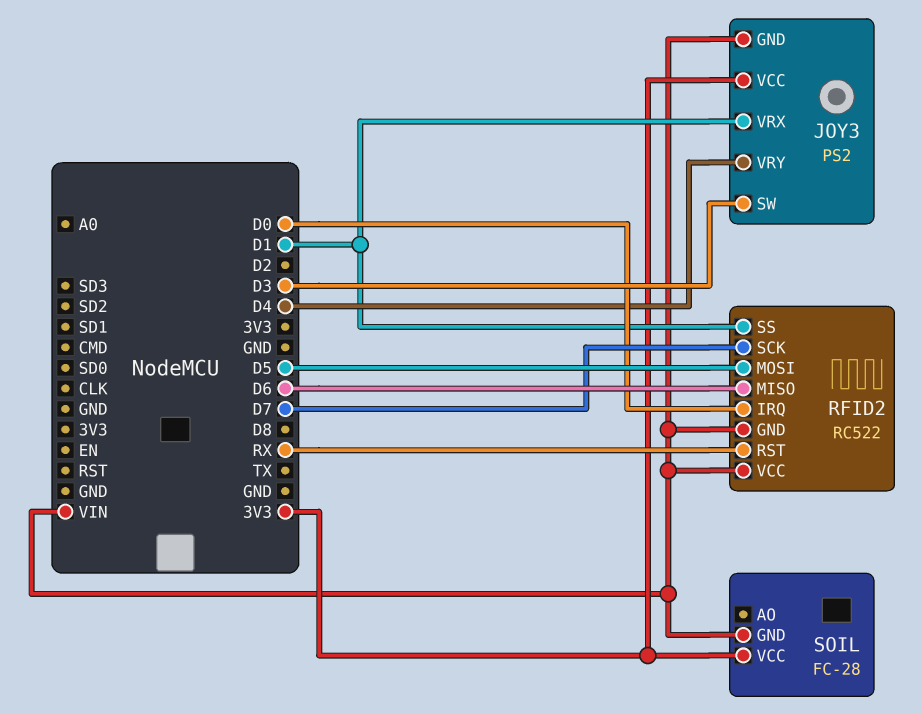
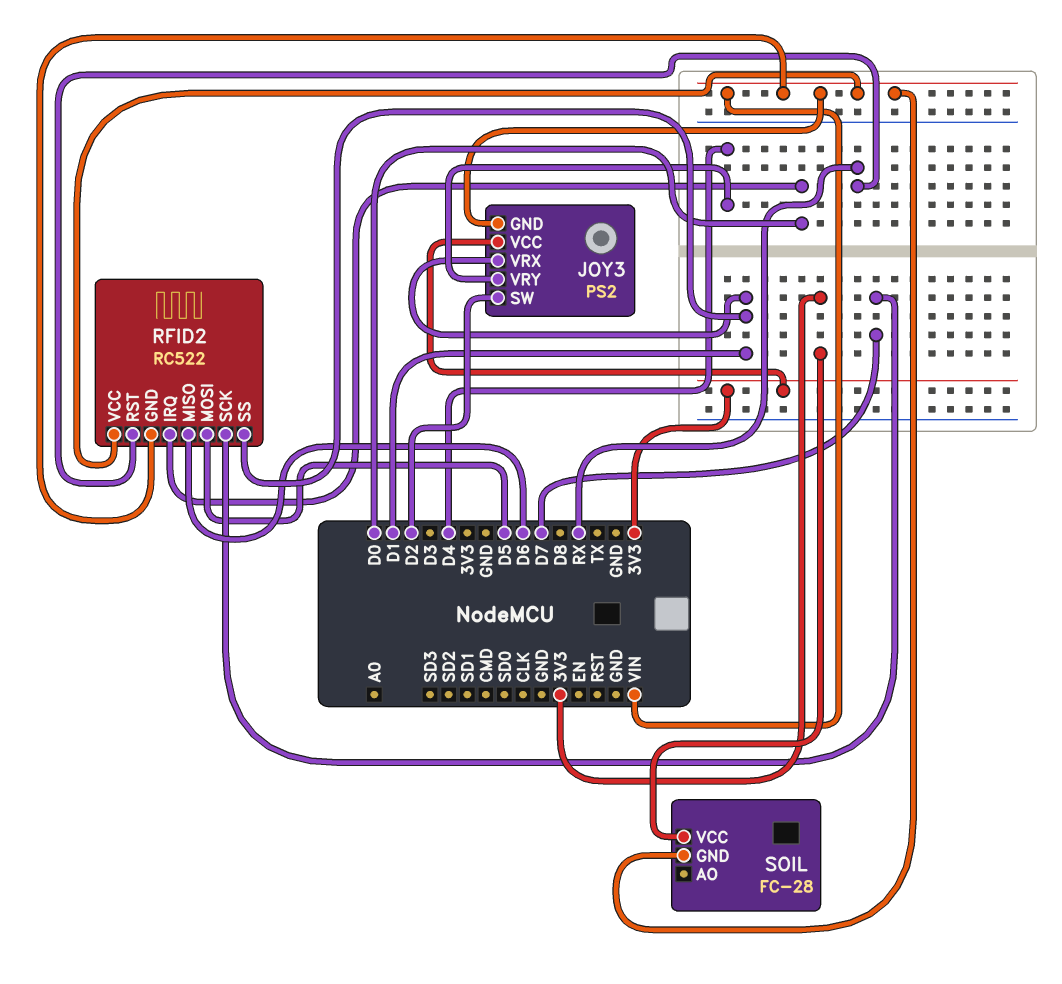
JOY3 pin SW: D3 -> D2

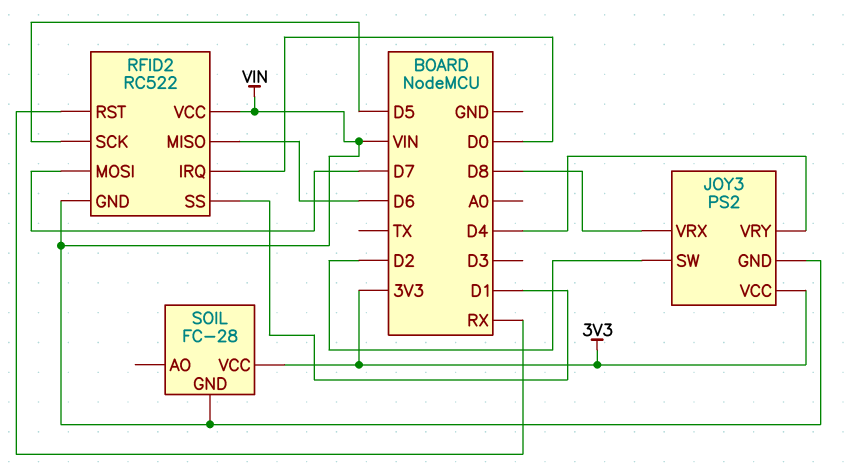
JOY3 pin VRX: D1 -> D8
RFID2 pin MOSI: D5 -> D7
RFID2 pin SCK: D7 -> D5

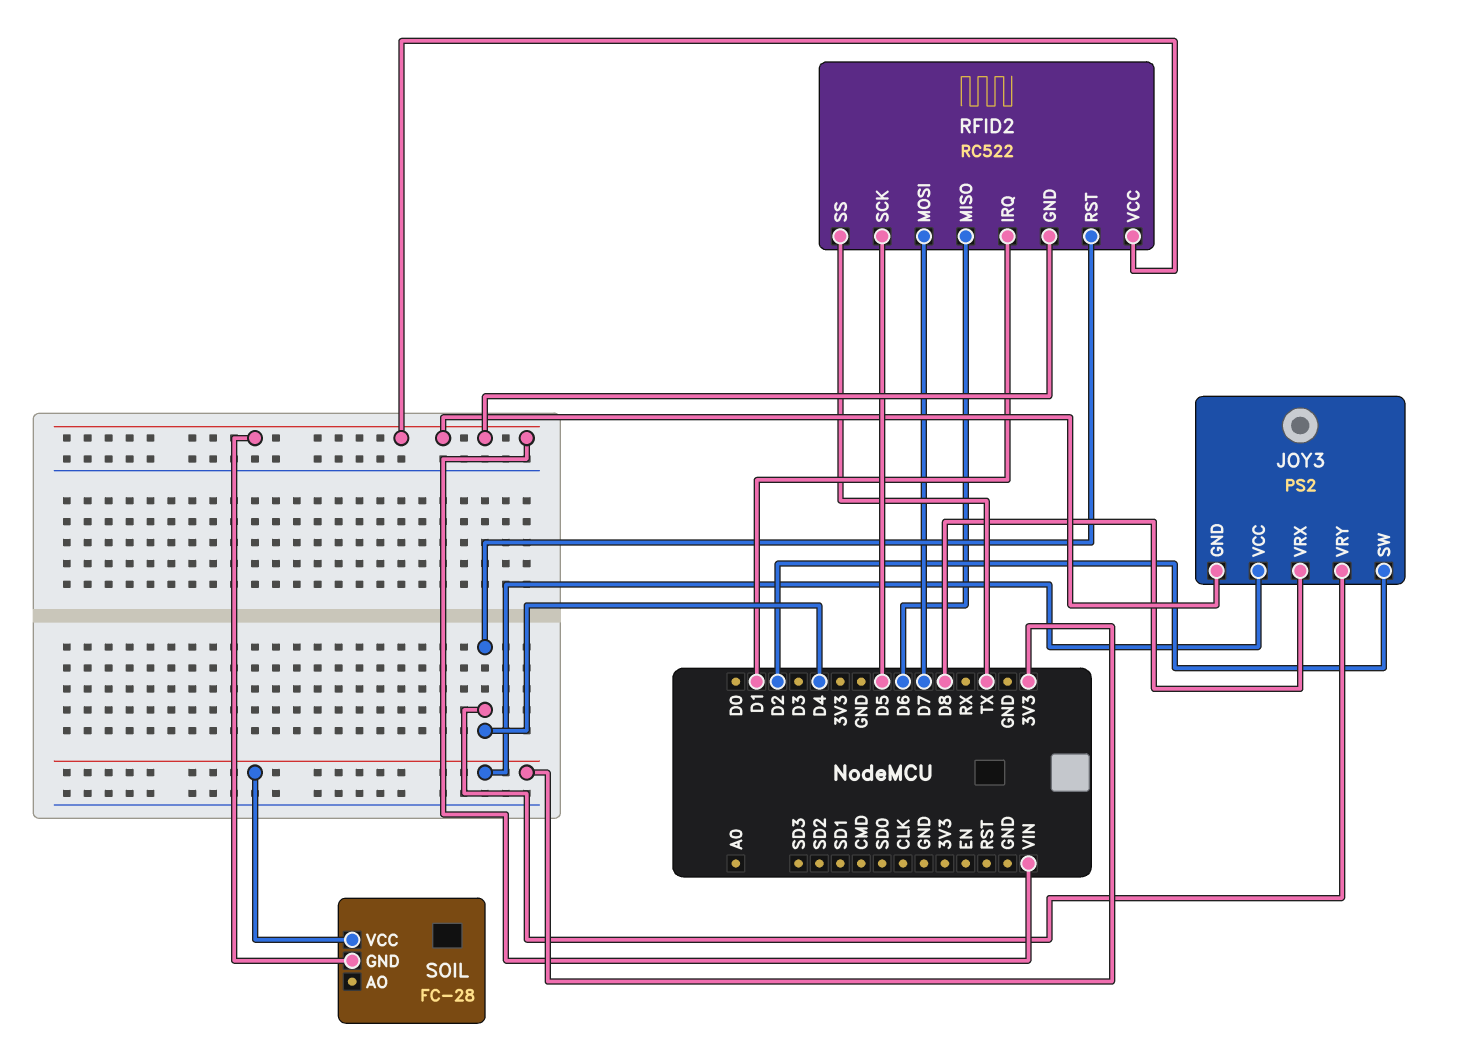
RFID2 pin IRQ: D0 -> D1
RFID2 pin RST: RX -> D4
RFID2 pin SS: D1 -> TX

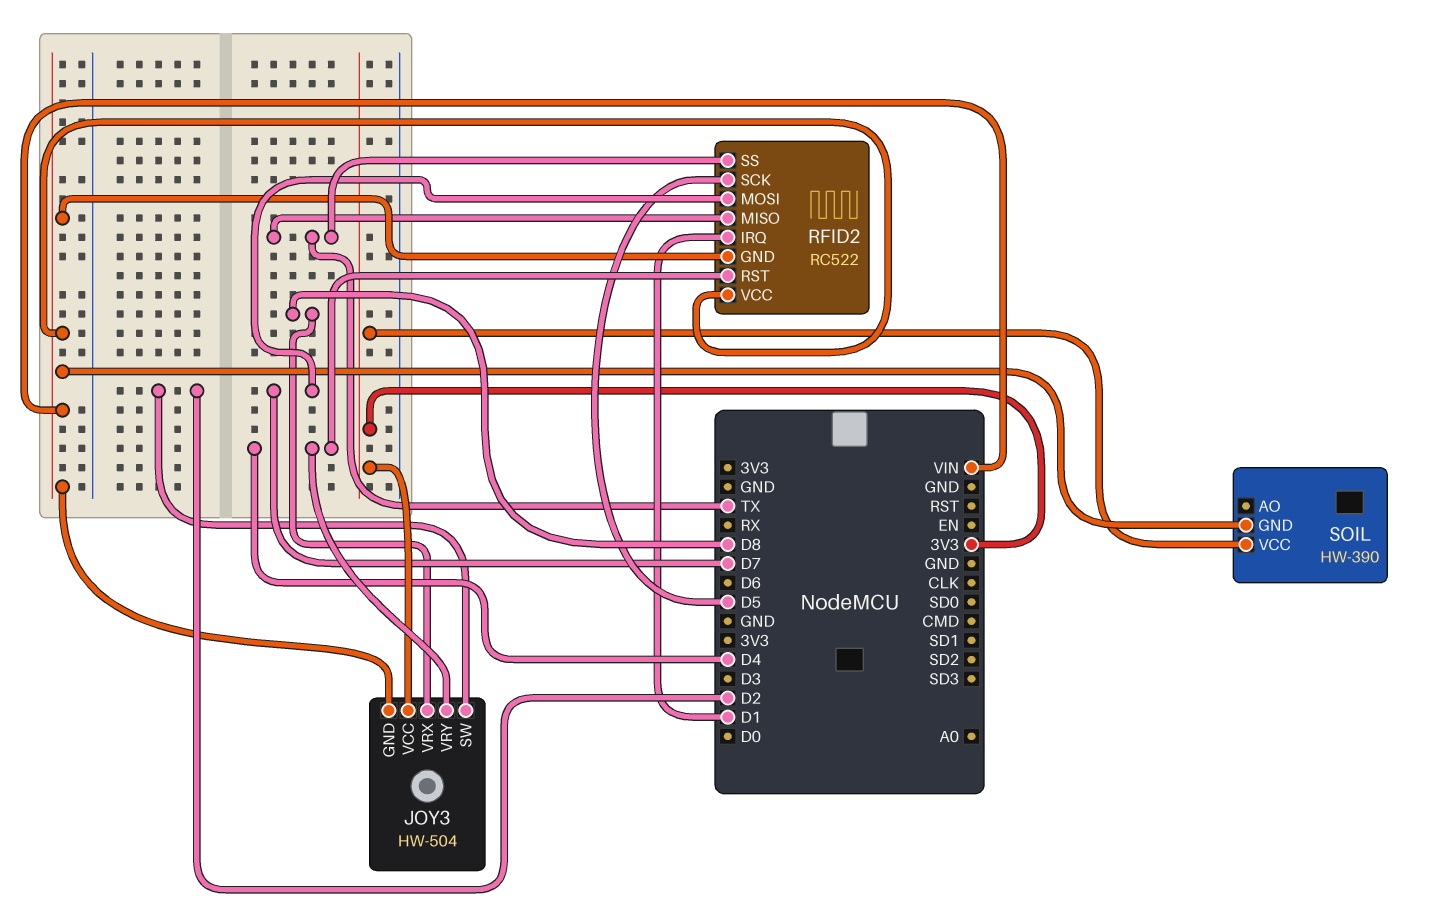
JOY3: PS2 -> HW-504
RFID2 pin MISO: D6 -> TX
SOIL: FC-28 -> HW-390

